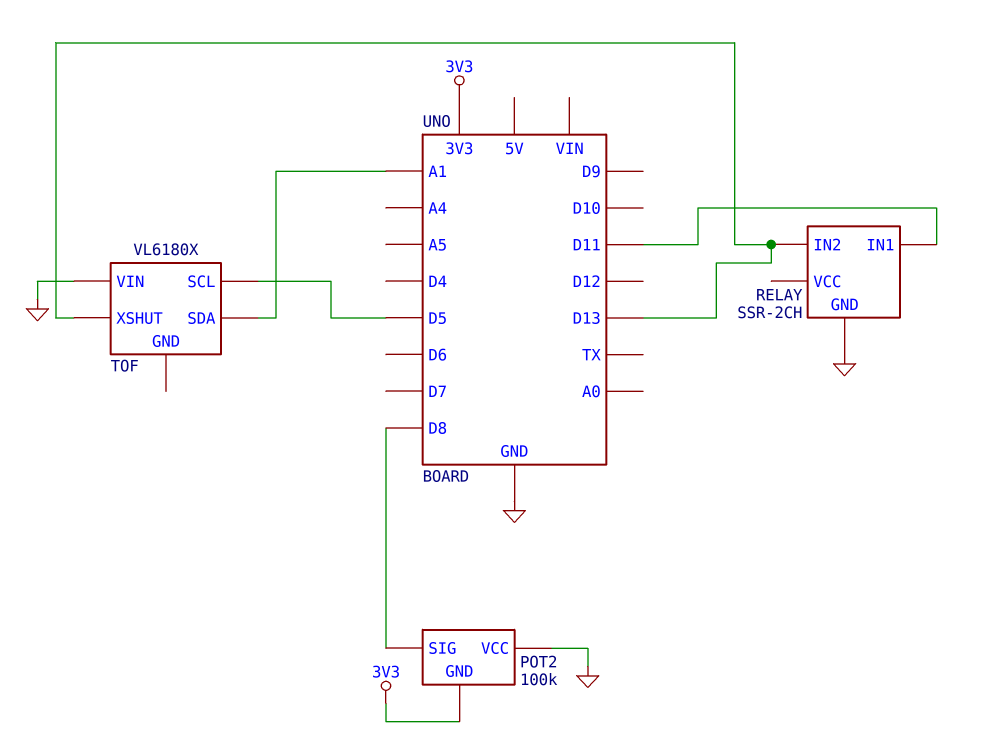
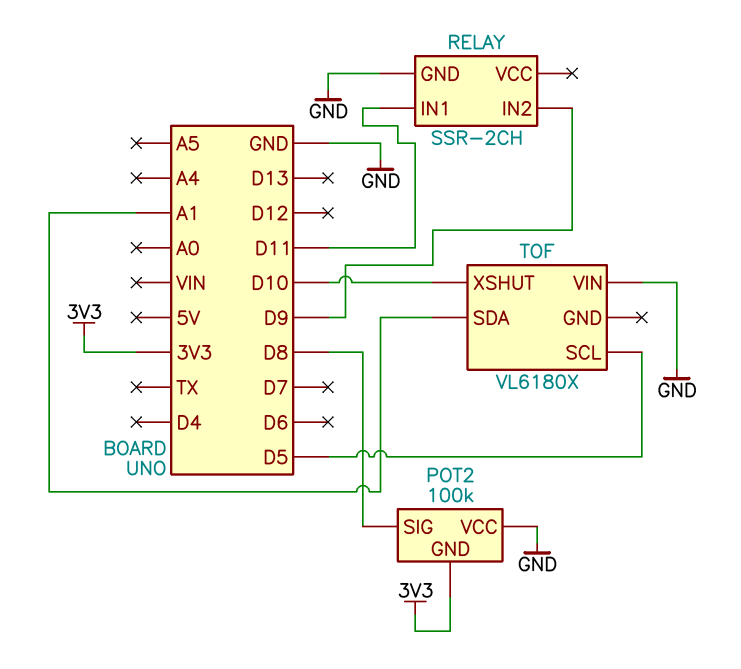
RELAY pin IN2: D13 -> D9
TOF pin XSHUT: D13 -> D10

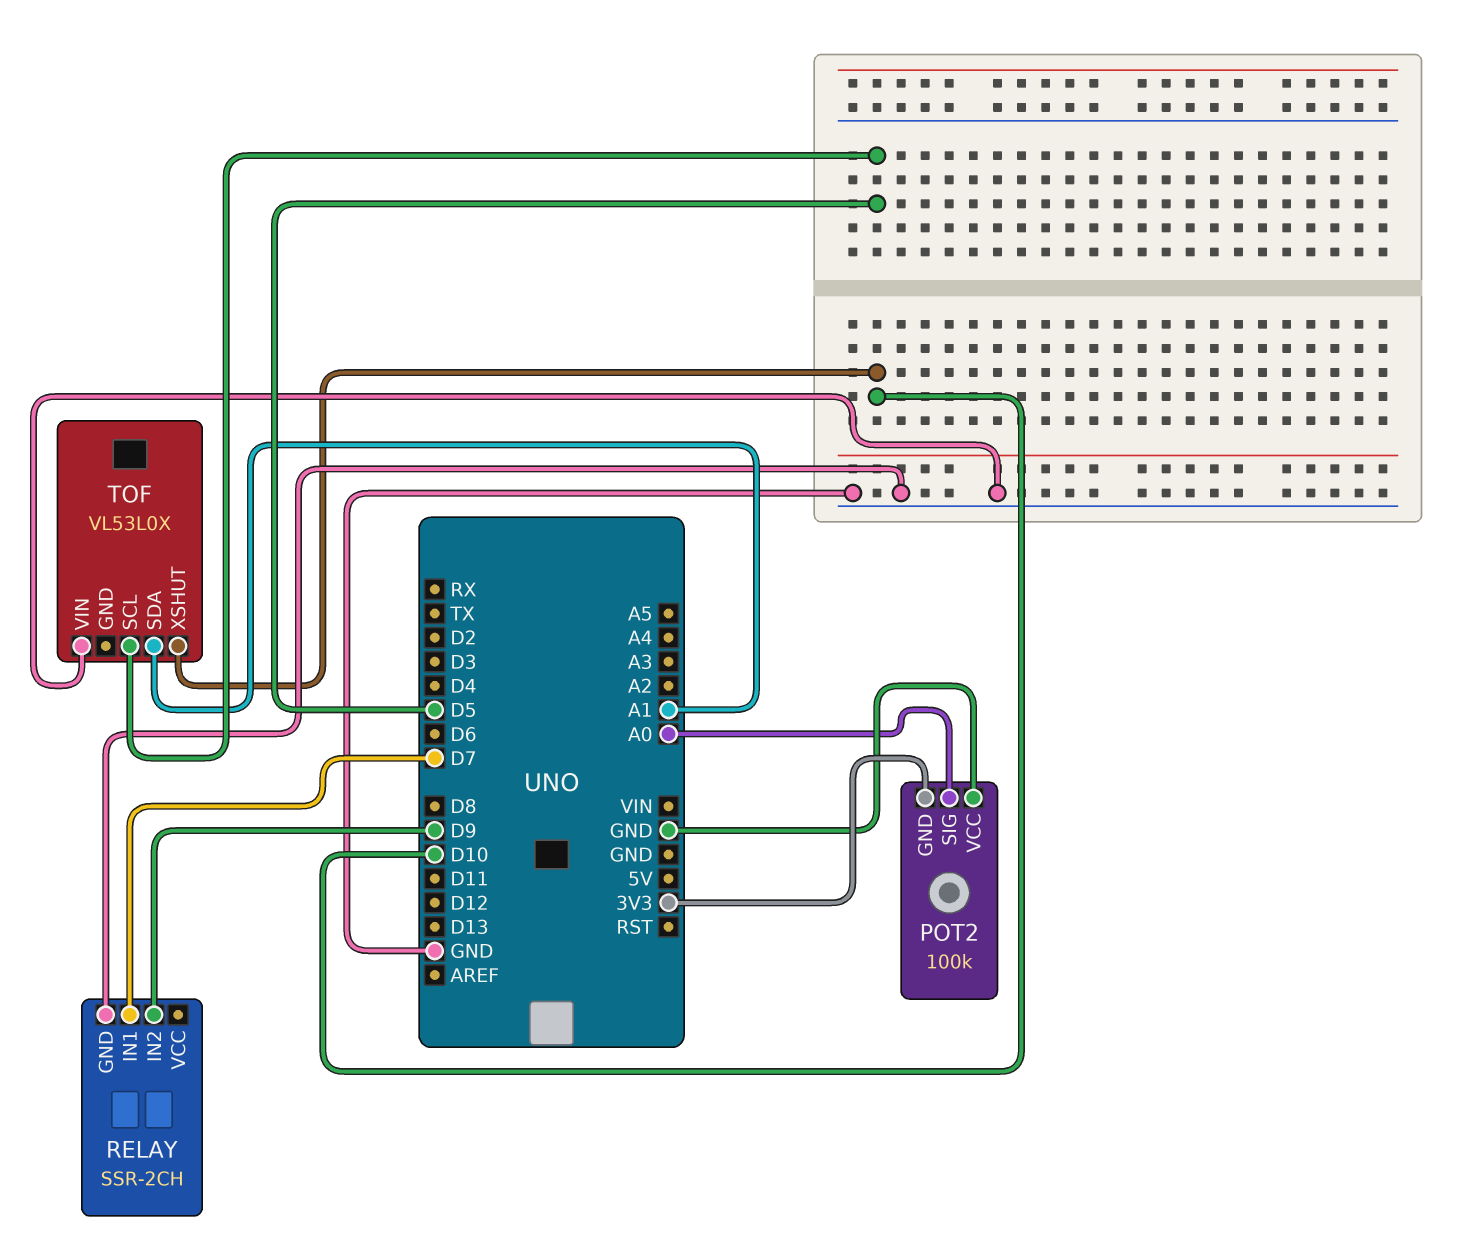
POT2 pin SIG: D8 -> A0
RELAY pin IN1: D11 -> D7
TOF: VL6180X -> VL53L0X

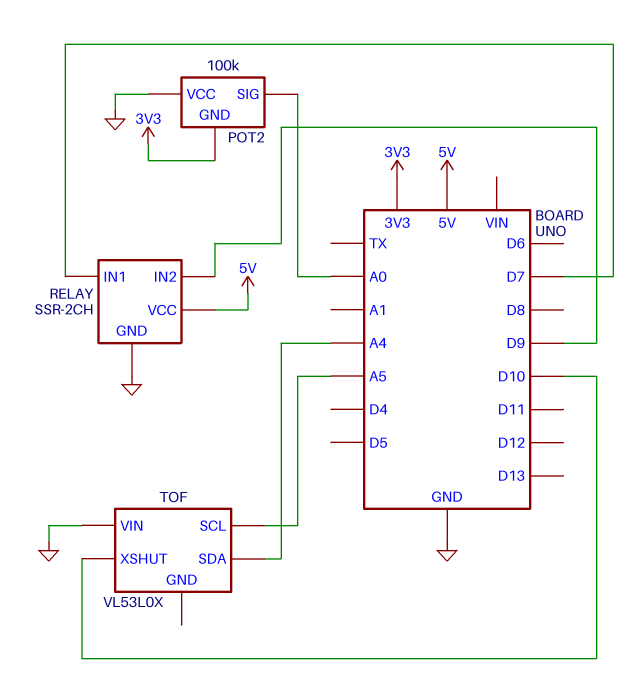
RELAY pin VCC: none -> 5V
TOF pin SCL: D5 -> A5
TOF pin SDA: A1 -> A4

